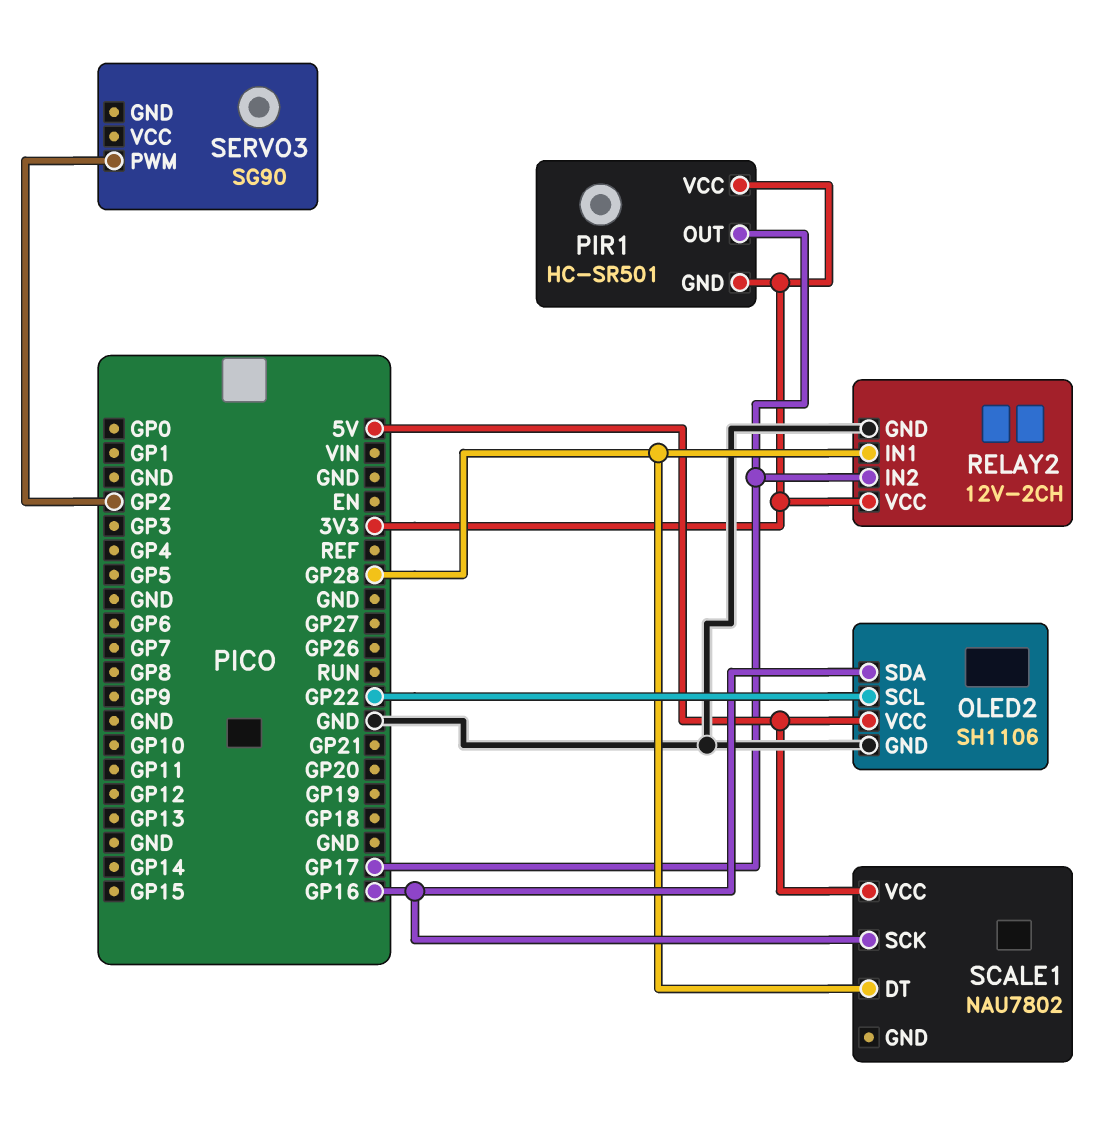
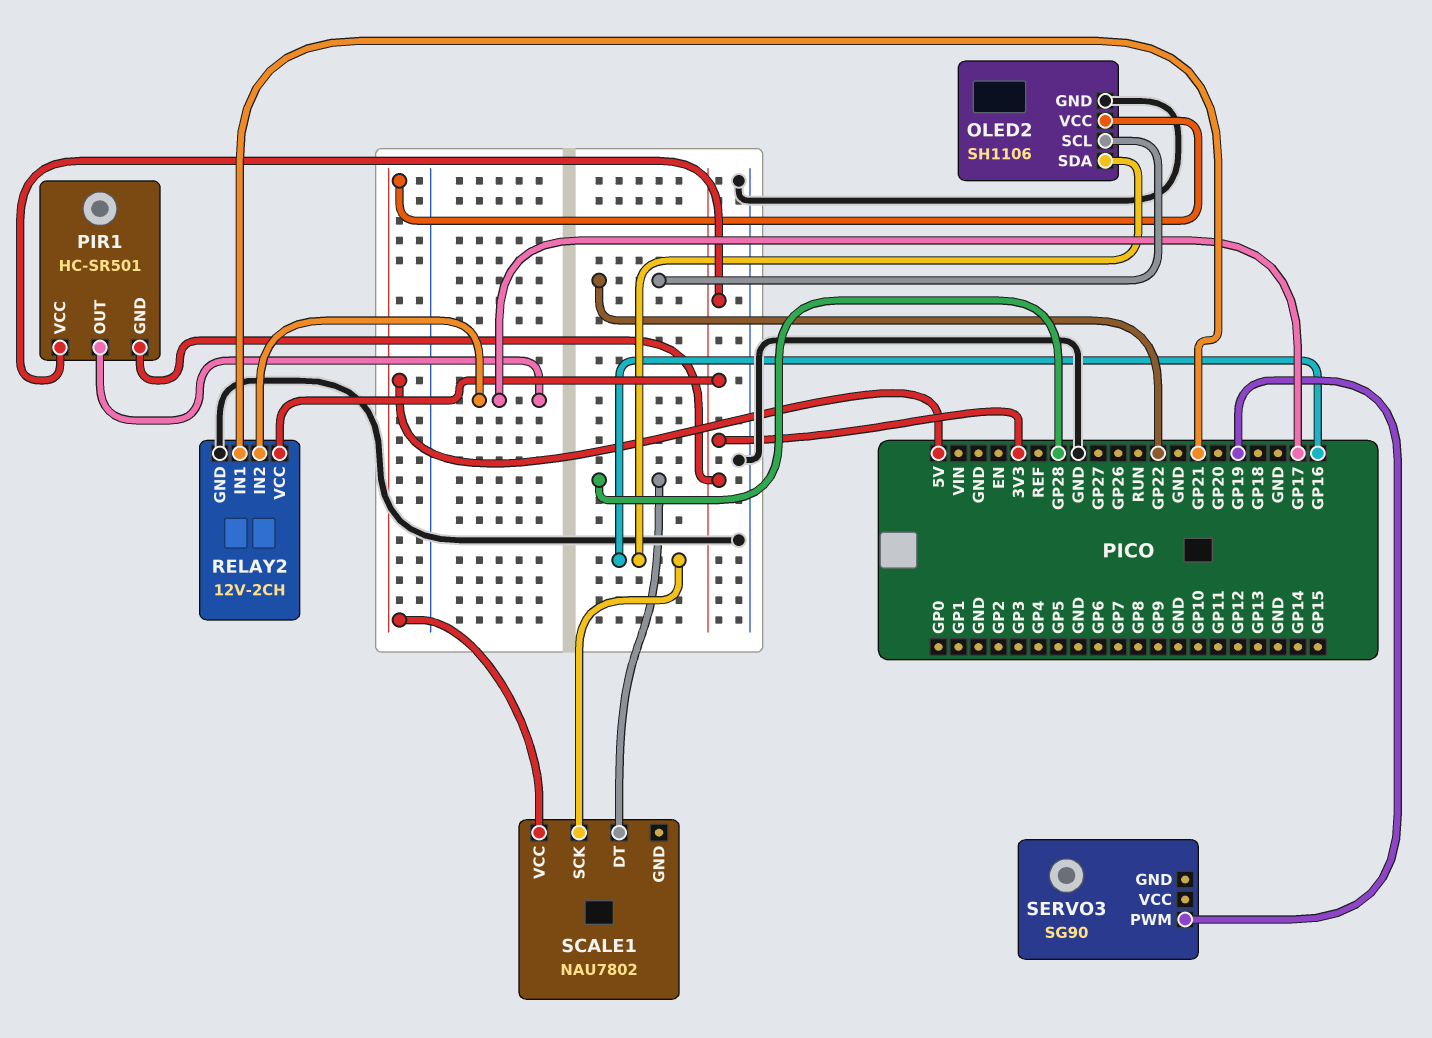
RELAY2 pin IN1: GP28 -> GP21
SERVO3 pin PWM: GP2 -> GP19

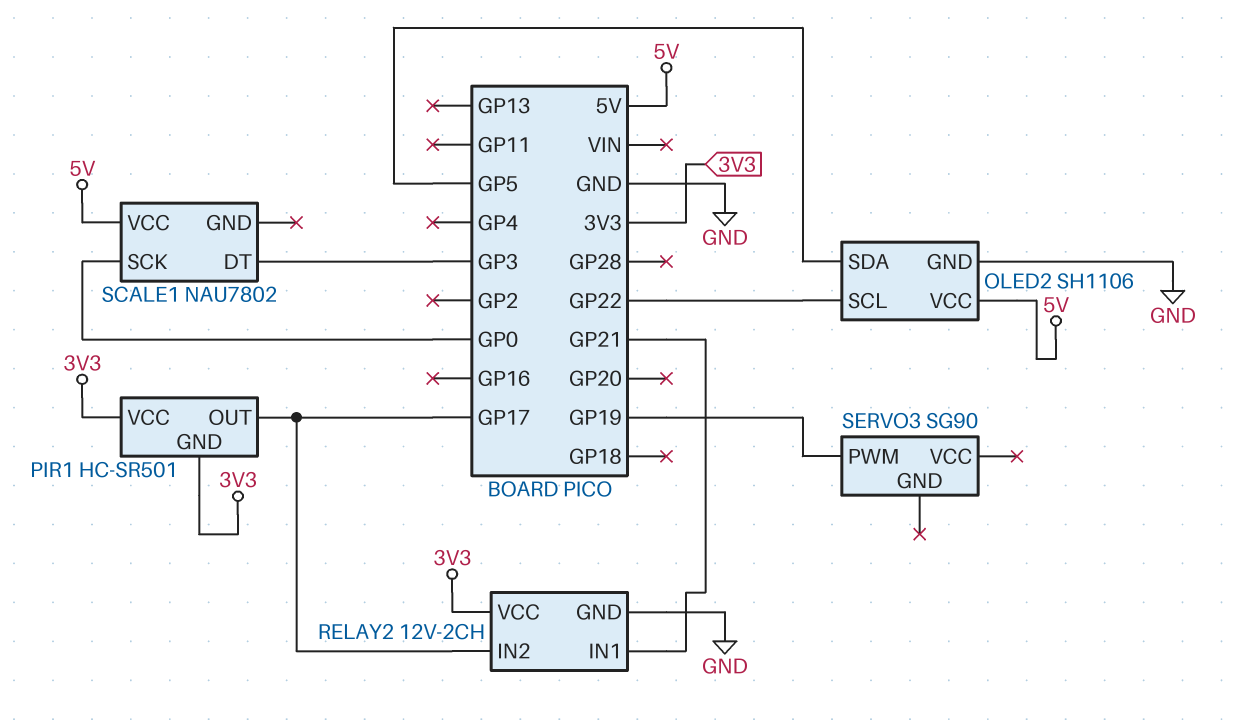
OLED2 pin SDA: GP16 -> GP5
SCALE1 pin DT: GP28 -> GP3
SCALE1 pin SCK: GP16 -> GP0

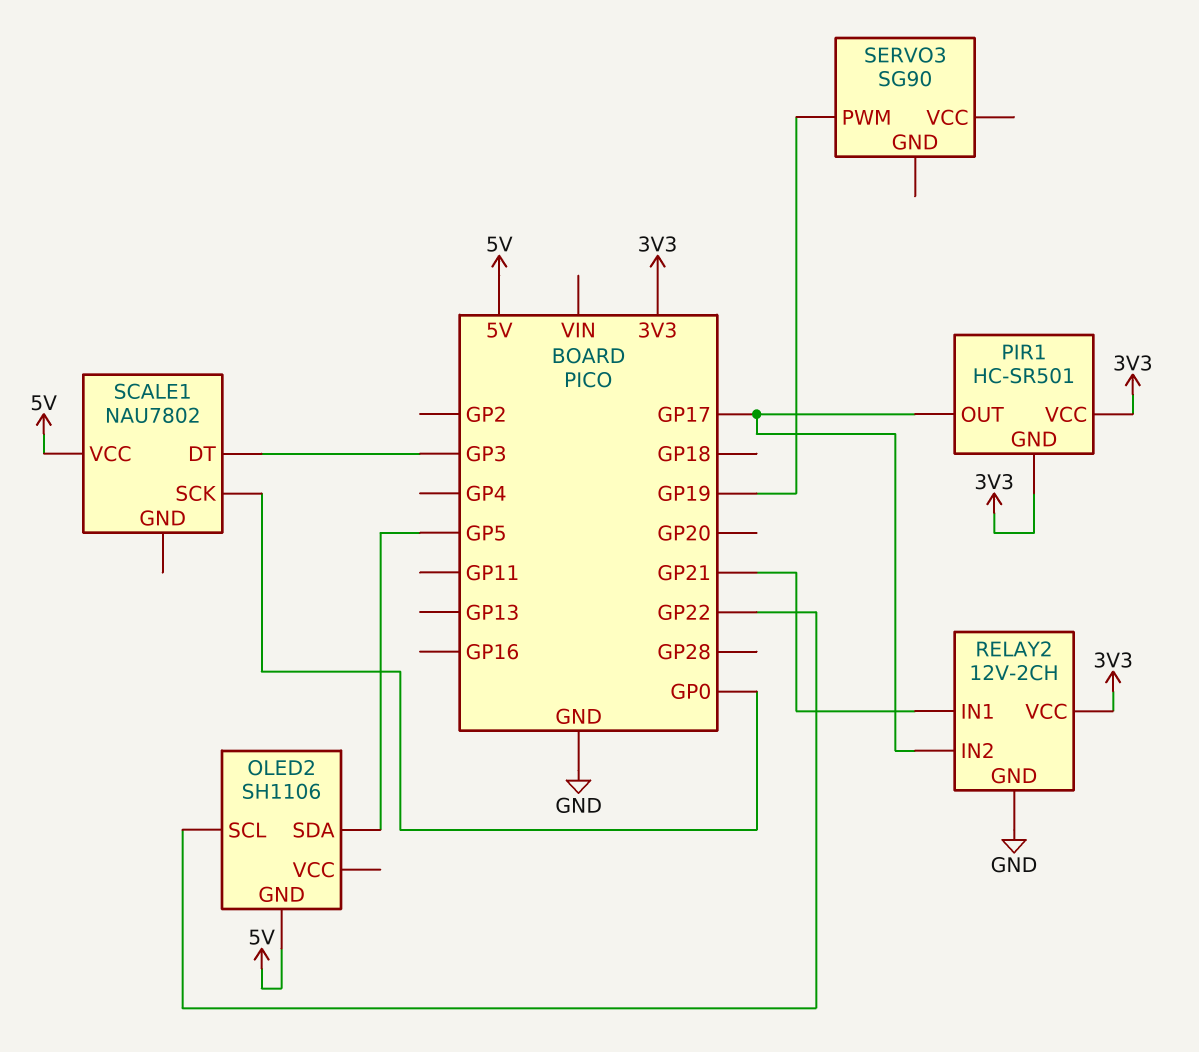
OLED2 pin GND: GND -> 5V
OLED2 pin VCC: 5V -> none

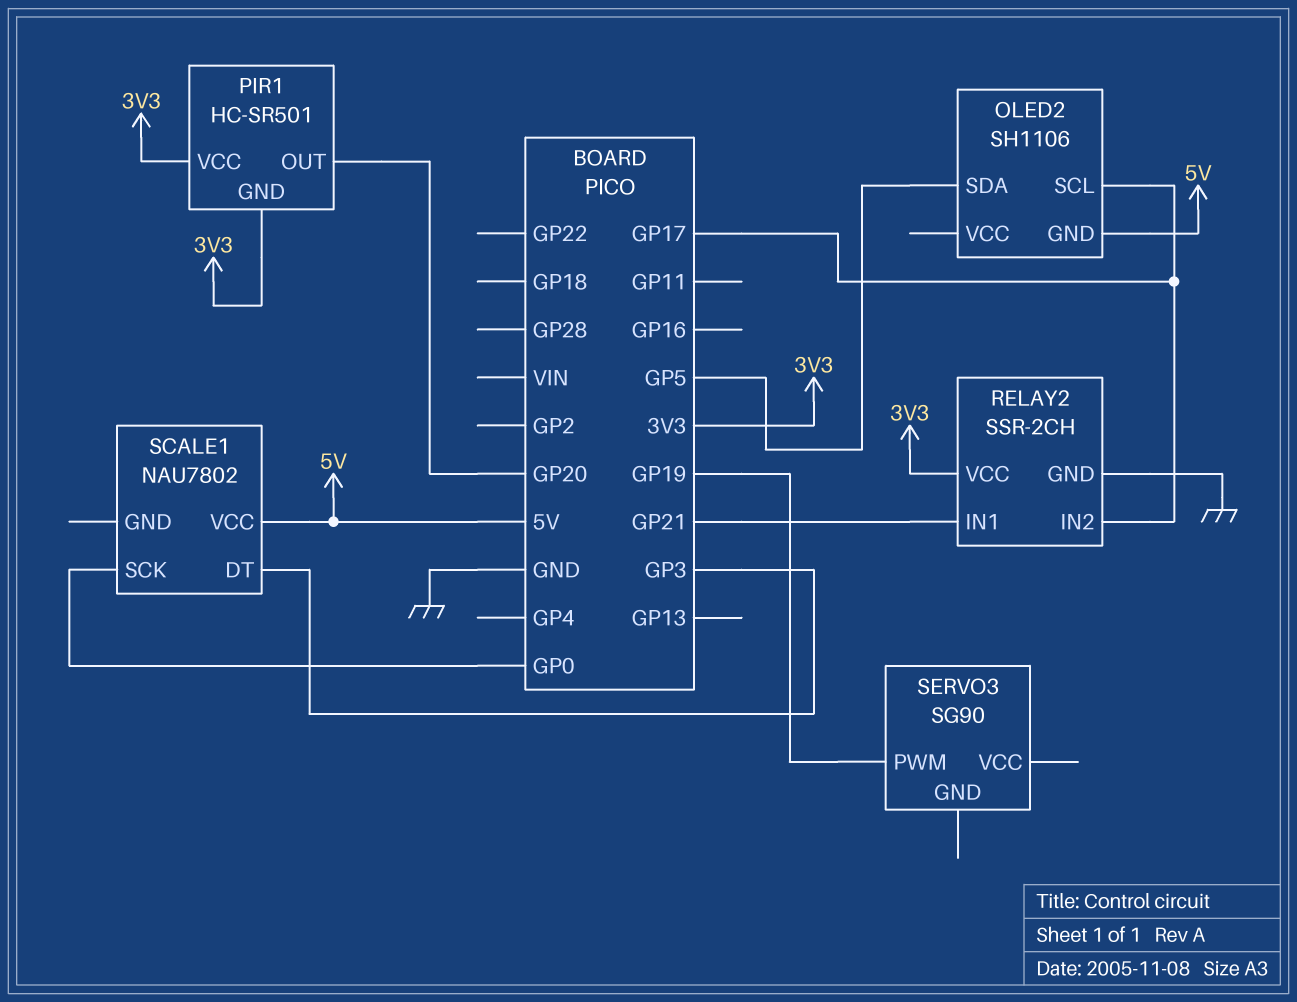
OLED2 pin SCL: GP22 -> GP17
PIR1 pin OUT: GP17 -> GP20
RELAY2: 12V-2CH -> SSR-2CH

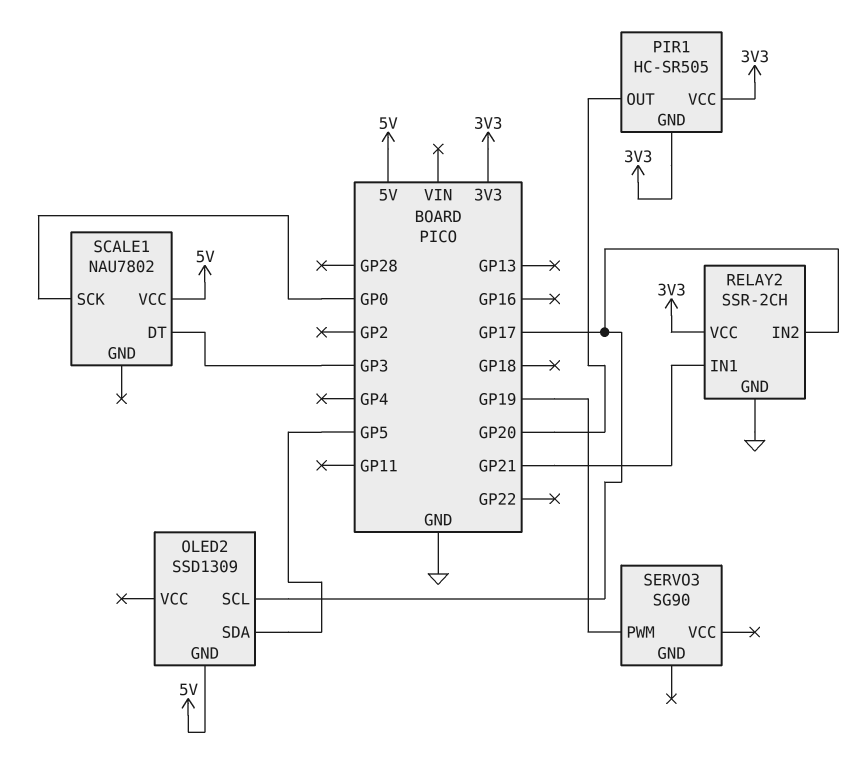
OLED2: SH1106 -> SSD1309
PIR1: HC-SR501 -> HC-SR505

